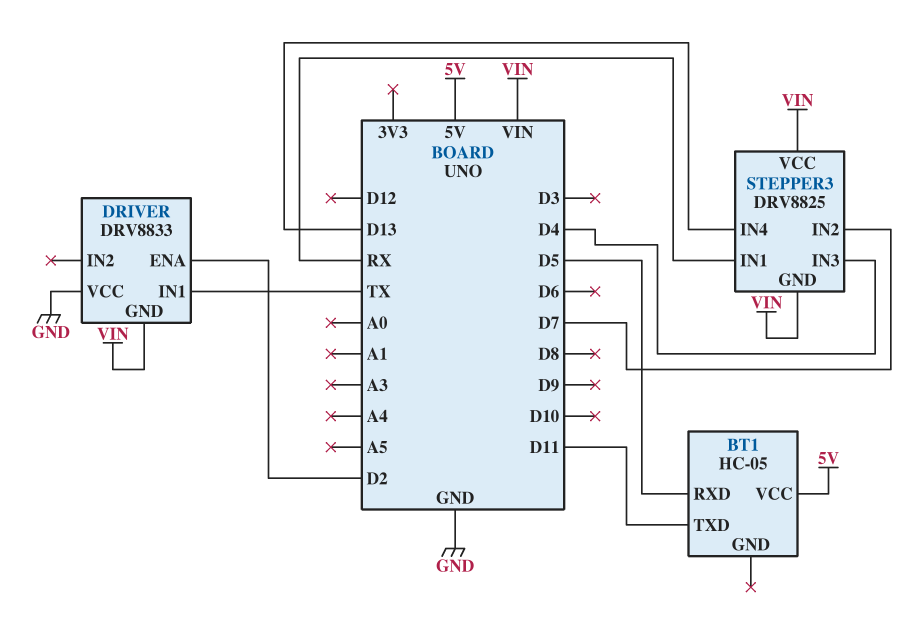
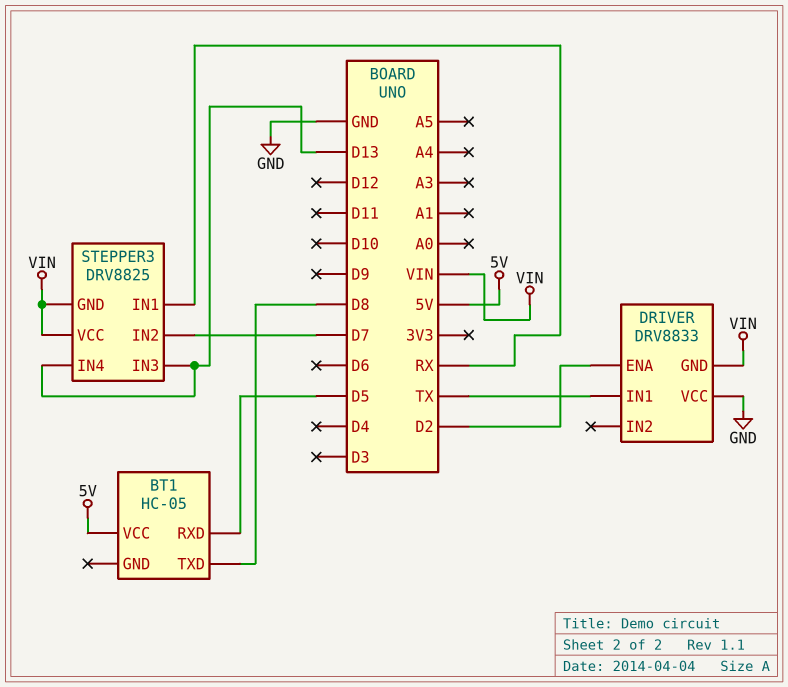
BT1 pin TXD: D11 -> D8
STEPPER3 pin IN3: D4 -> D13

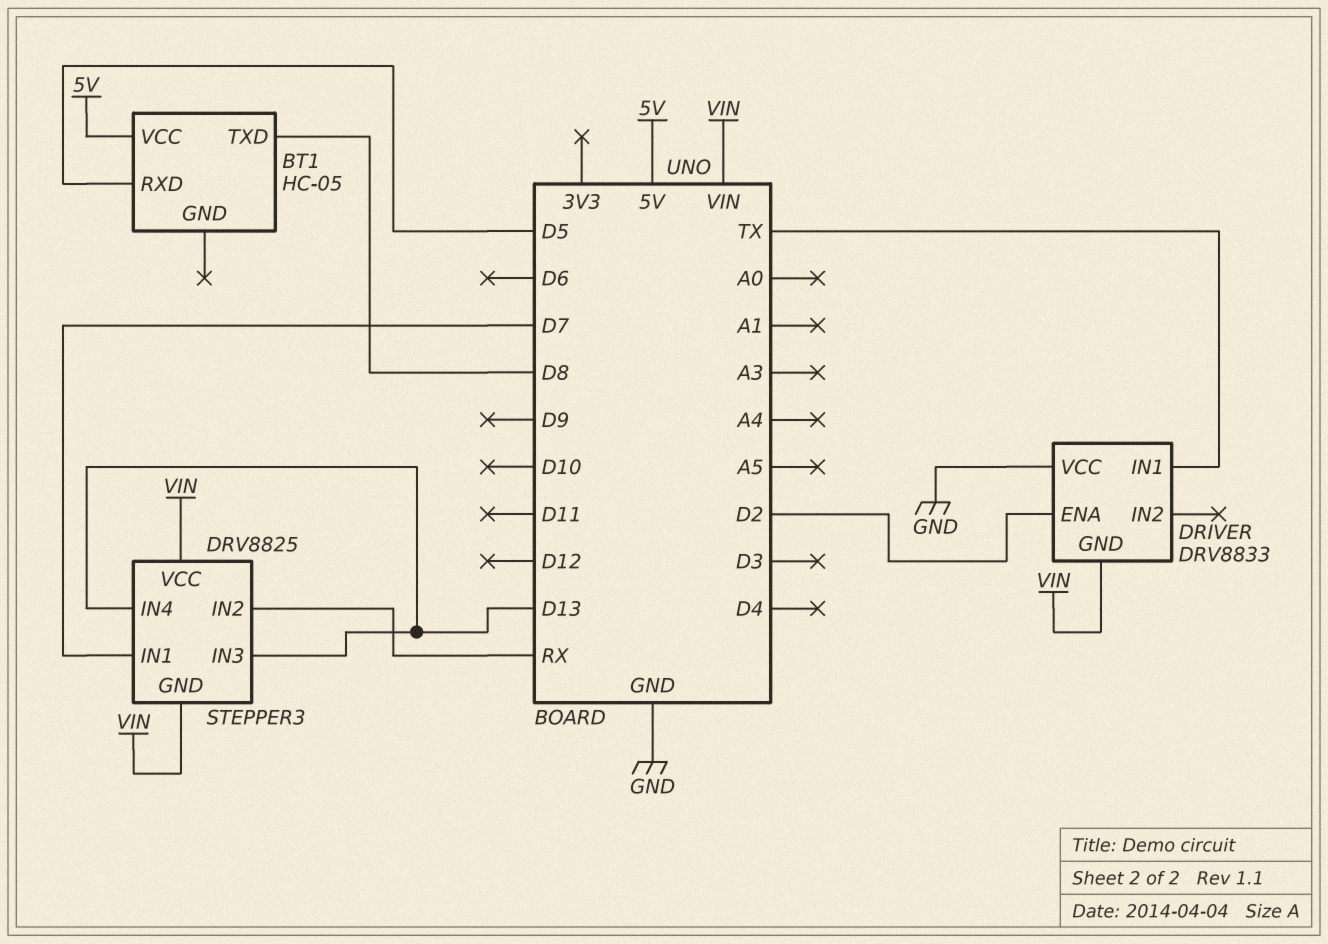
STEPPER3 pin IN1: RX -> D7
STEPPER3 pin IN2: D7 -> RX

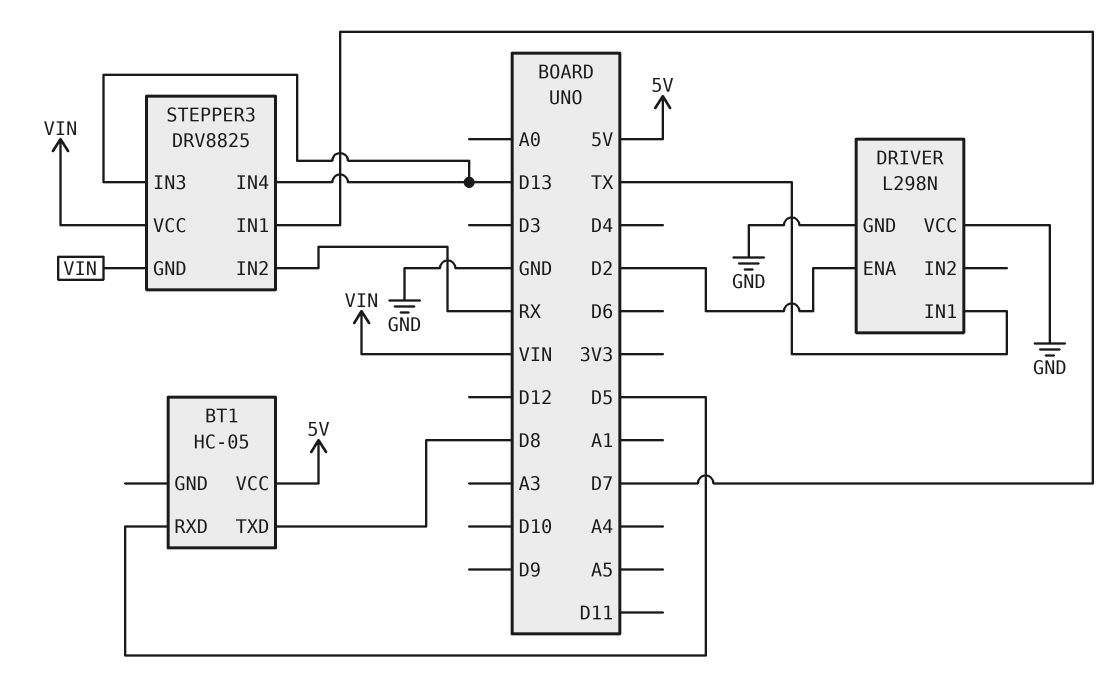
DRIVER: DRV8833 -> L298N
DRIVER pin GND: VIN -> GND

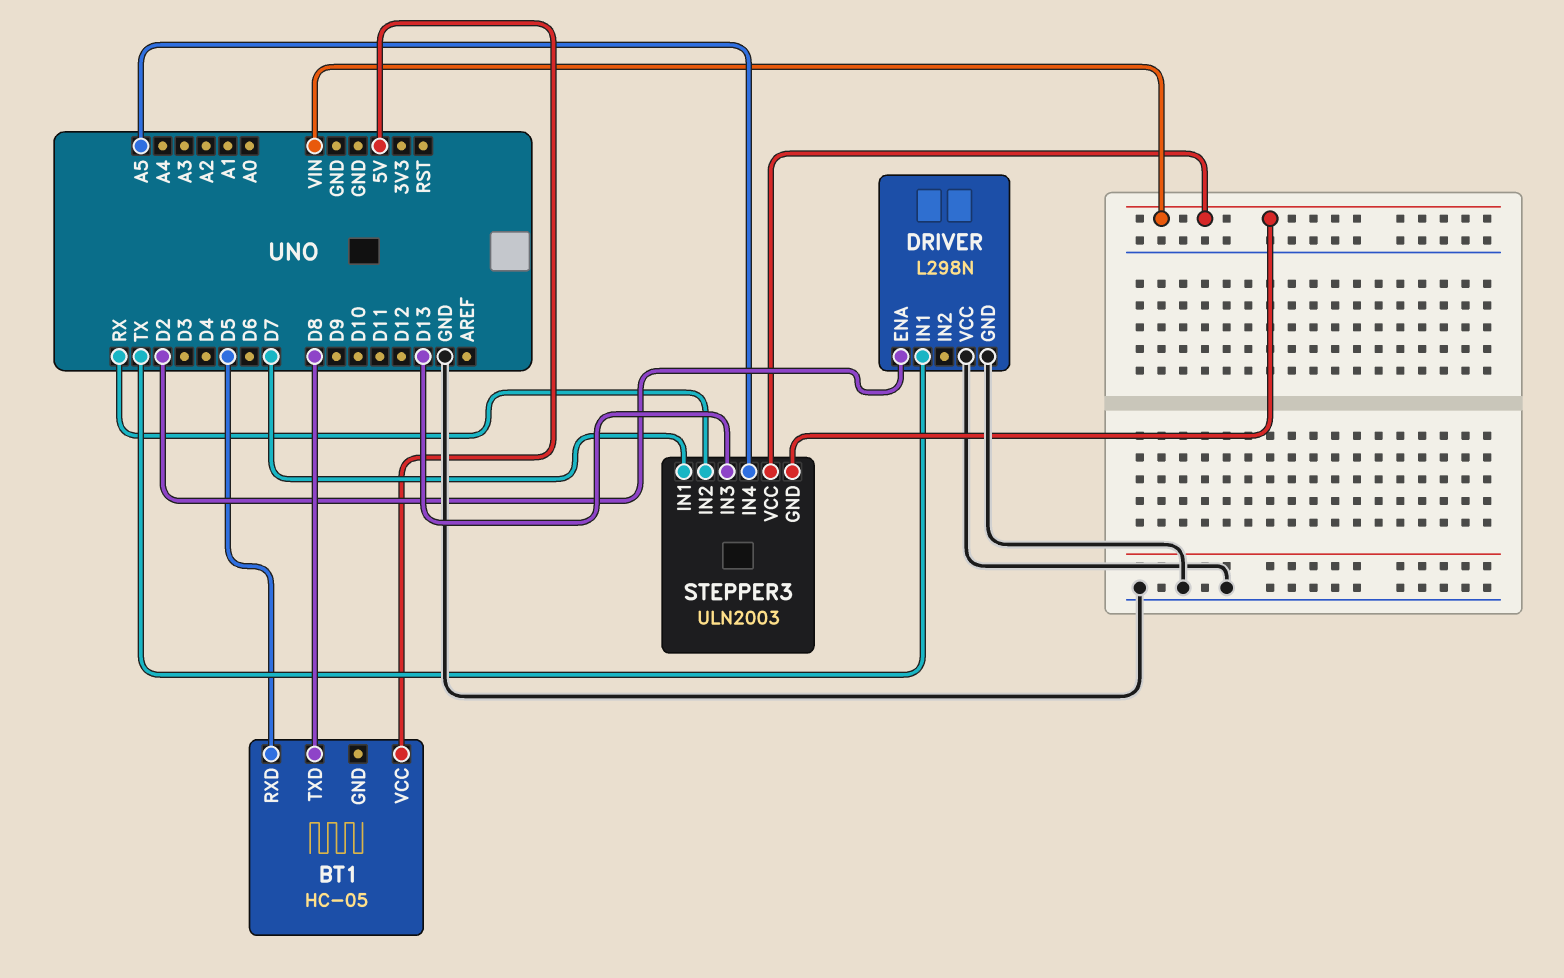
STEPPER3: DRV8825 -> ULN2003
STEPPER3 pin IN4: D13 -> A5

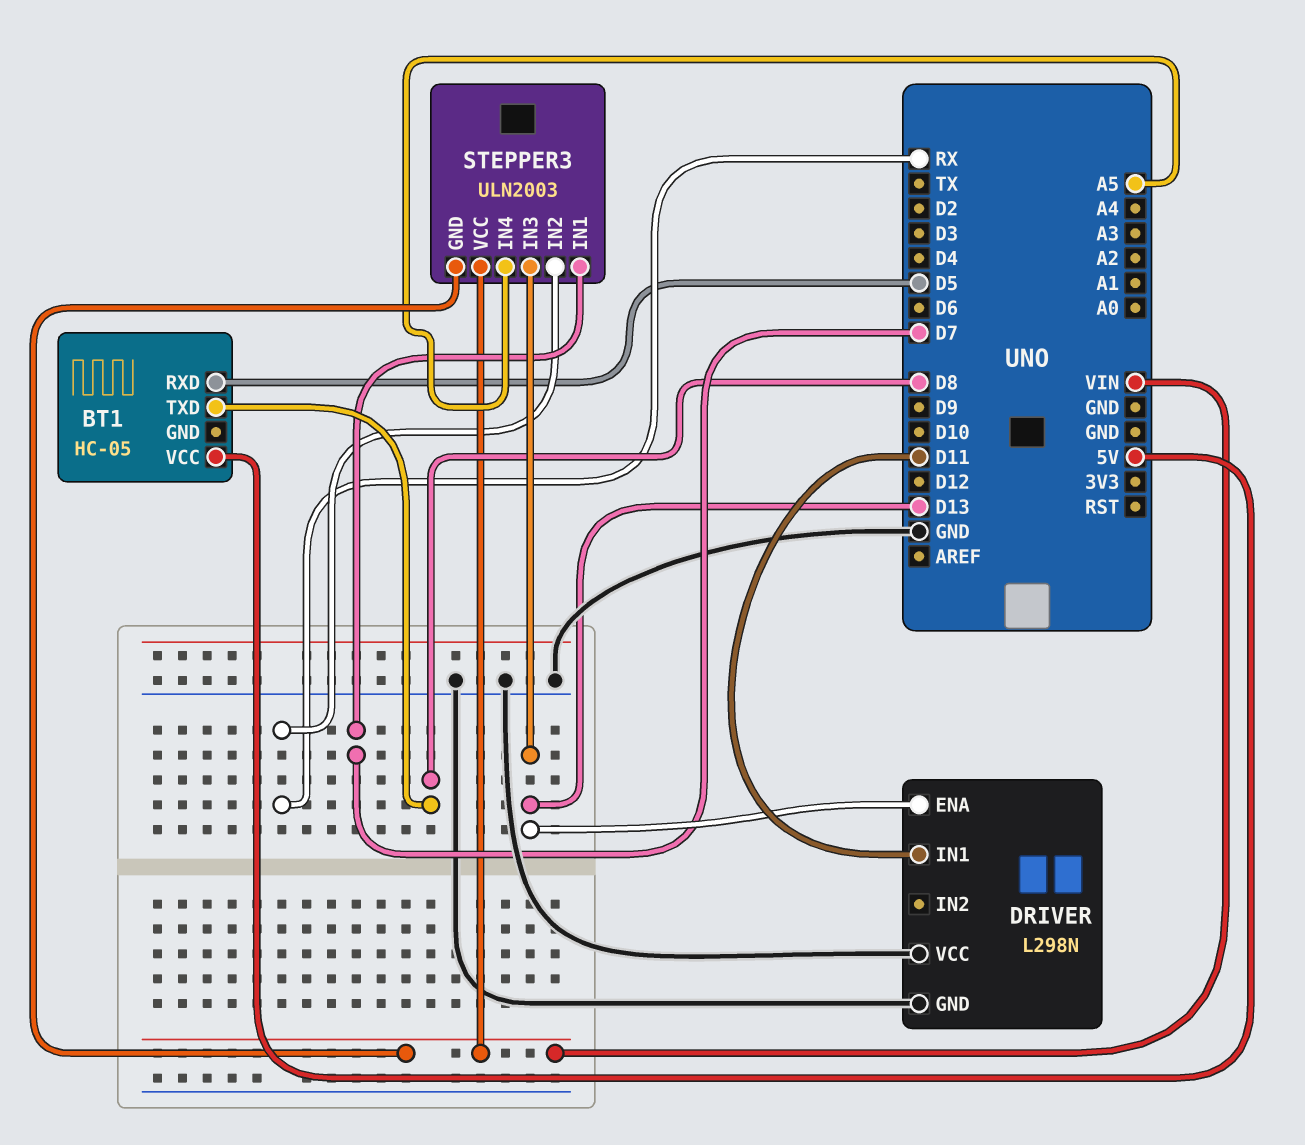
DRIVER pin ENA: D2 -> D13
DRIVER pin IN1: TX -> D11

